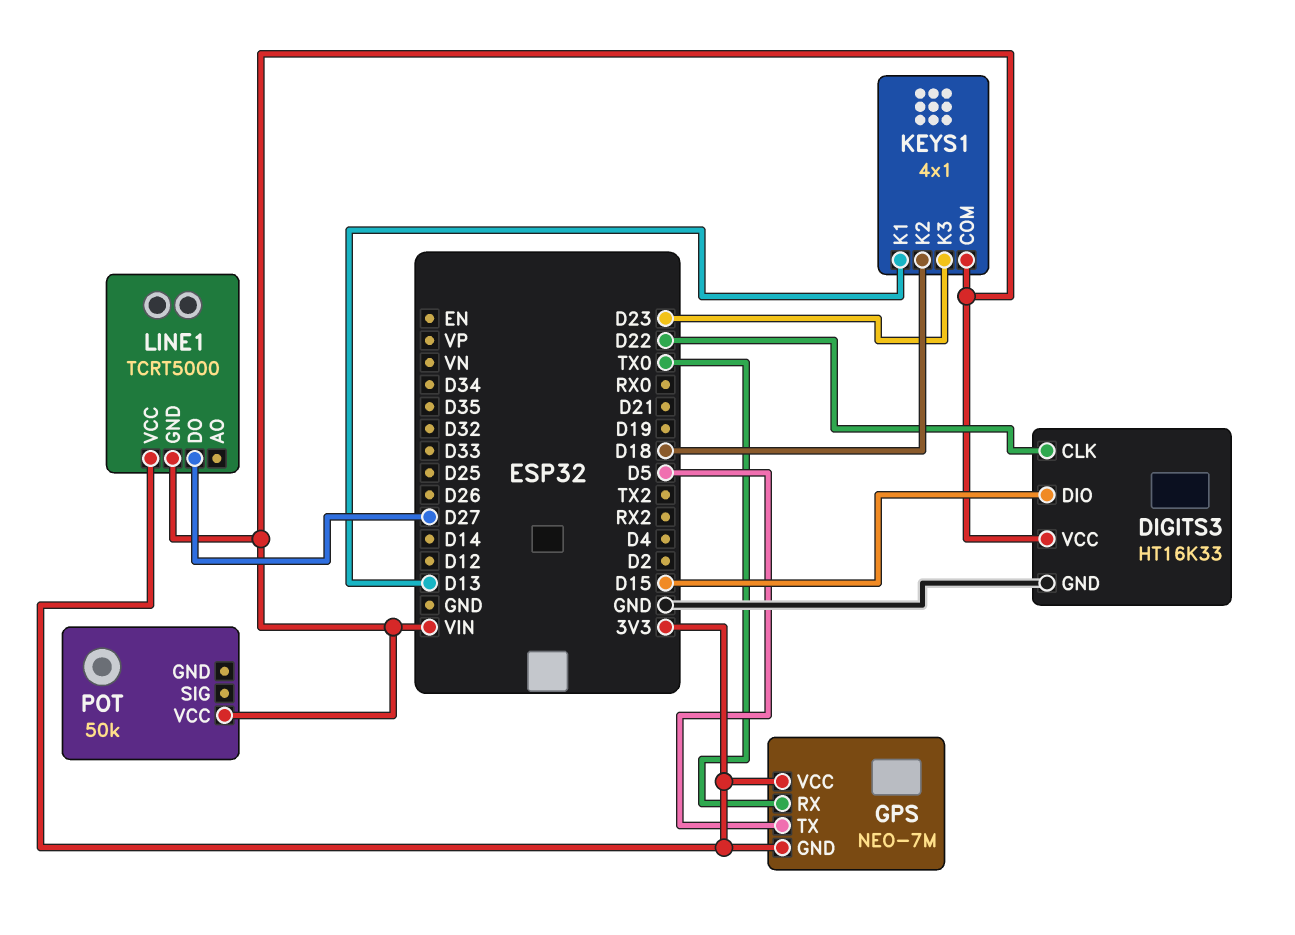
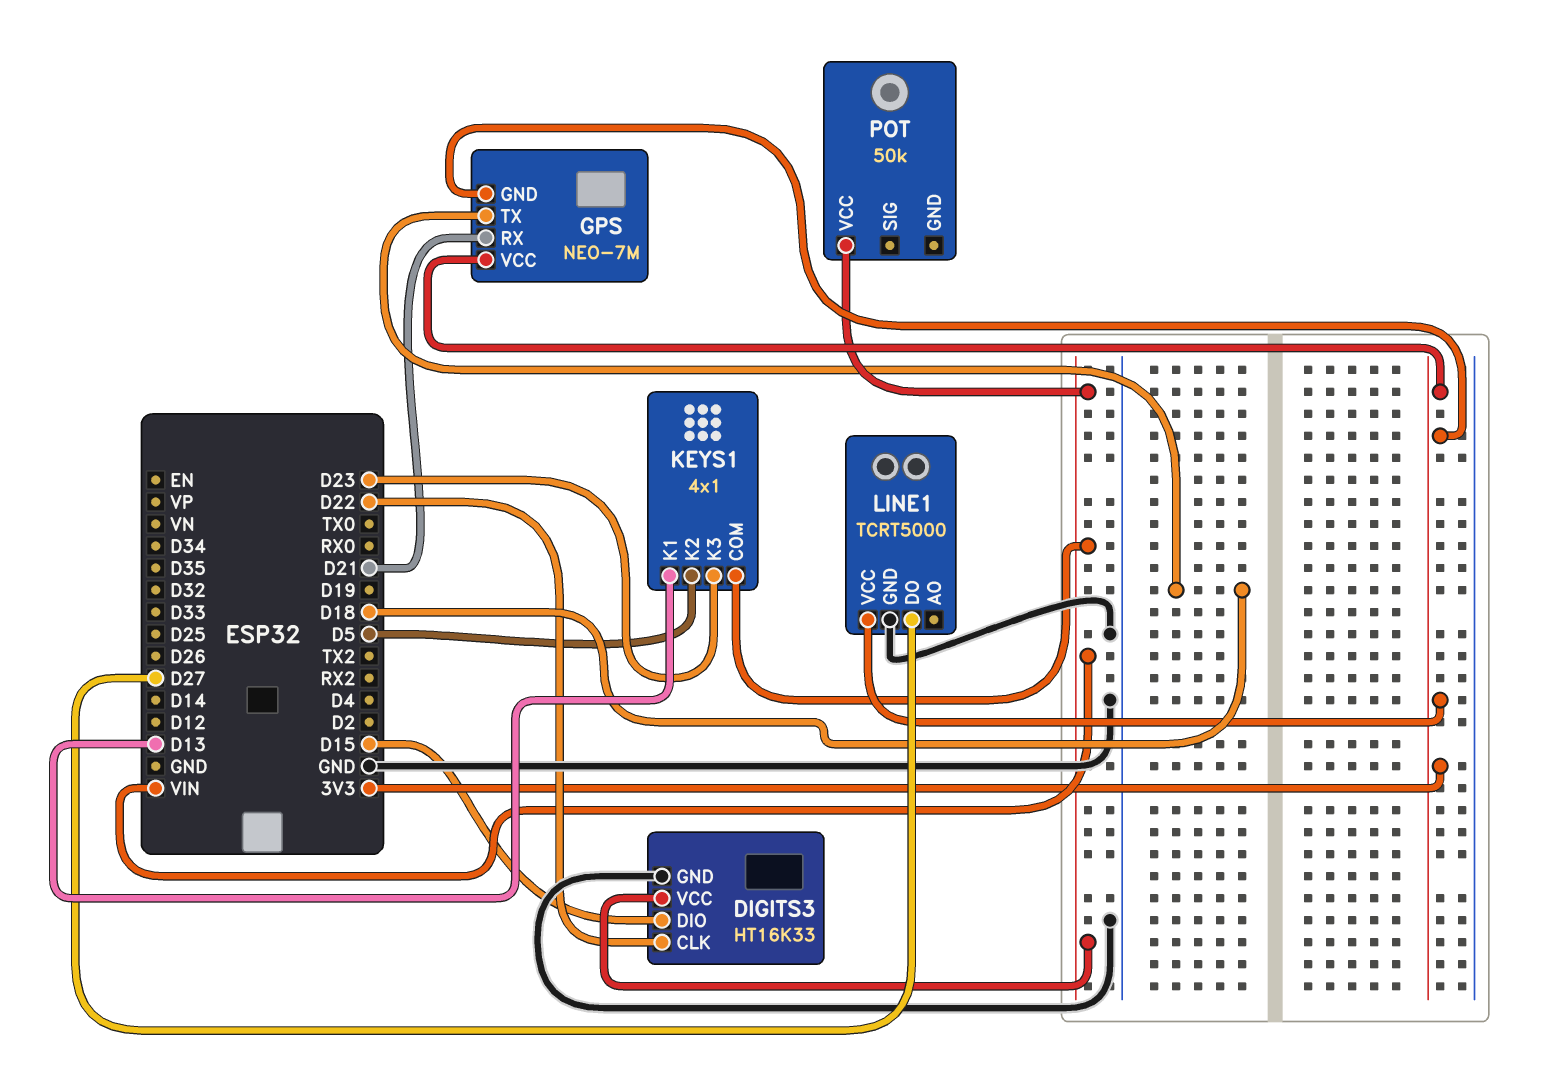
GPS pin RX: TX0 -> D21
GPS pin TX: D5 -> D18
KEYS1 pin K2: D18 -> D5
LINE1 pin GND: VIN -> GND

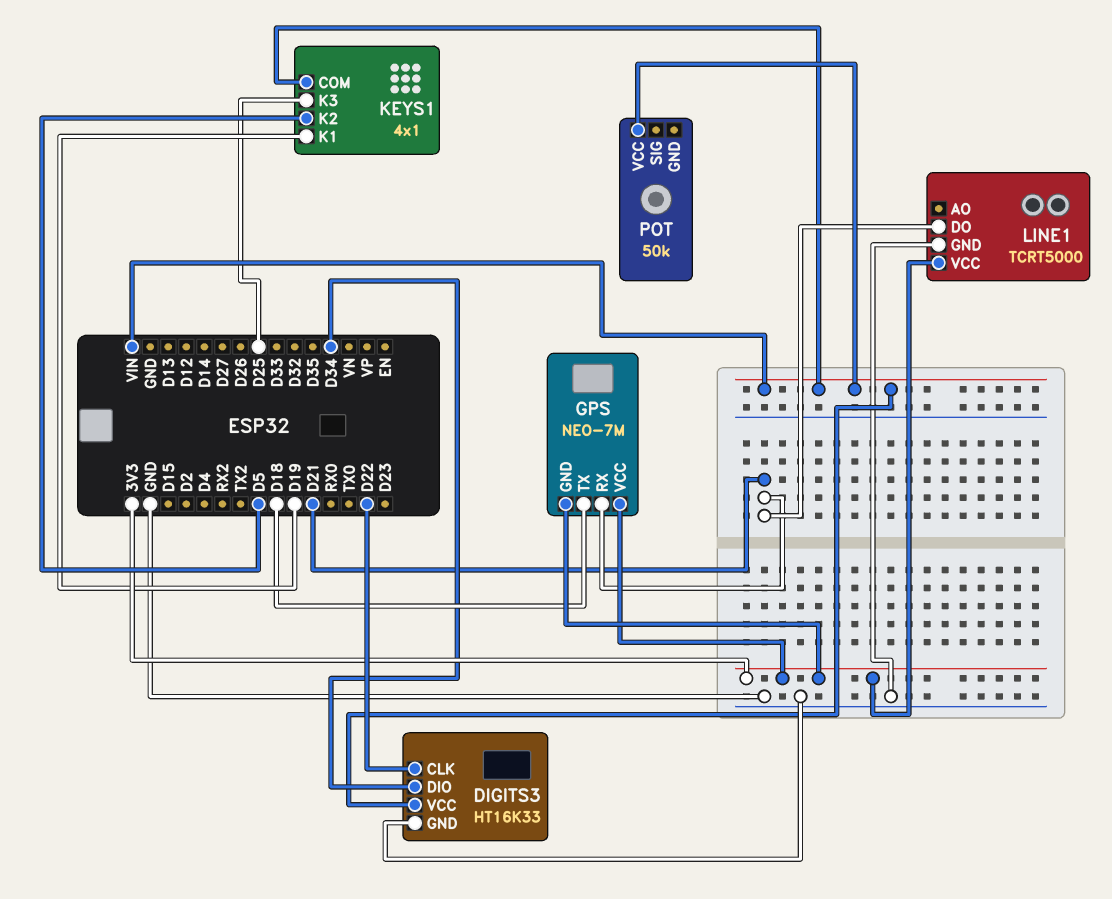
DIGITS3 pin DIO: D15 -> D34
KEYS1 pin K1: D13 -> D19
KEYS1 pin K3: D23 -> D25
LINE1 pin DO: D27 -> D21

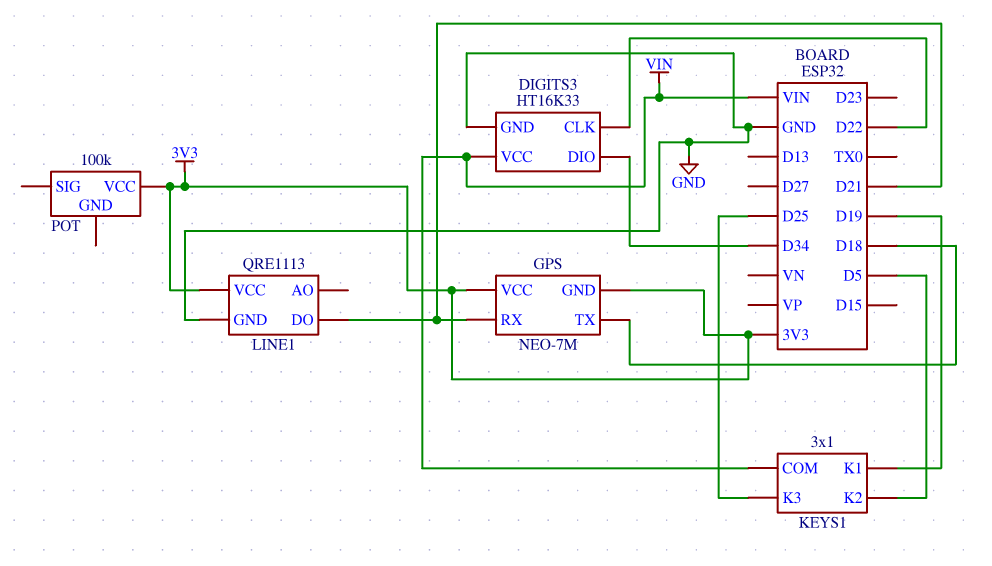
KEYS1: 4x1 -> 3x1
LINE1: TCRT5000 -> QRE1113
POT: 50k -> 100k
POT pin VCC: VIN -> 3V3

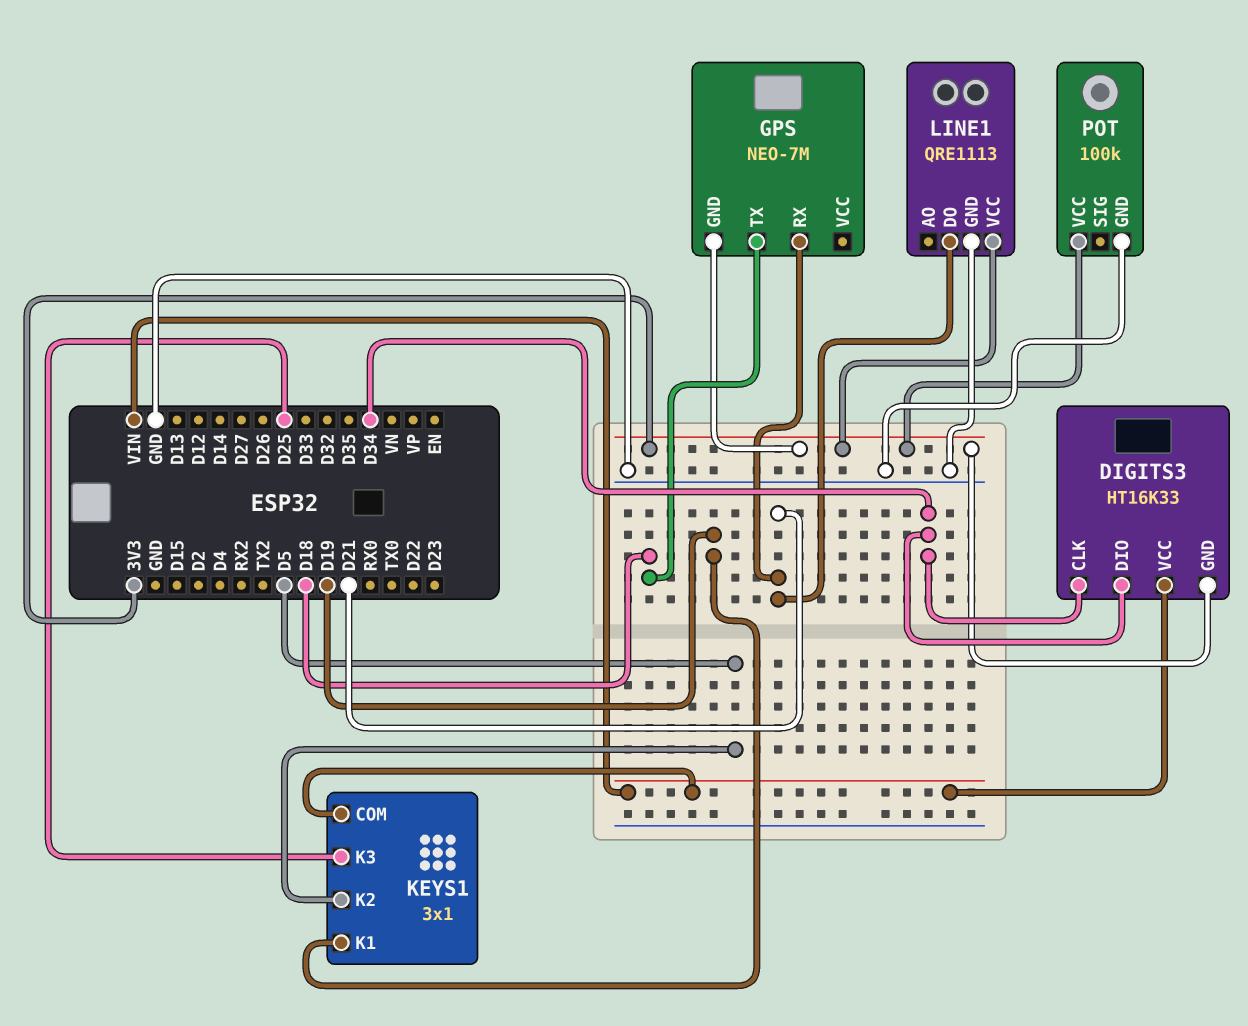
DIGITS3 pin CLK: D22 -> D34
DIGITS3 pin GND: GND -> 3V3
GPS pin VCC: 3V3 -> none
POT pin GND: none -> GND

